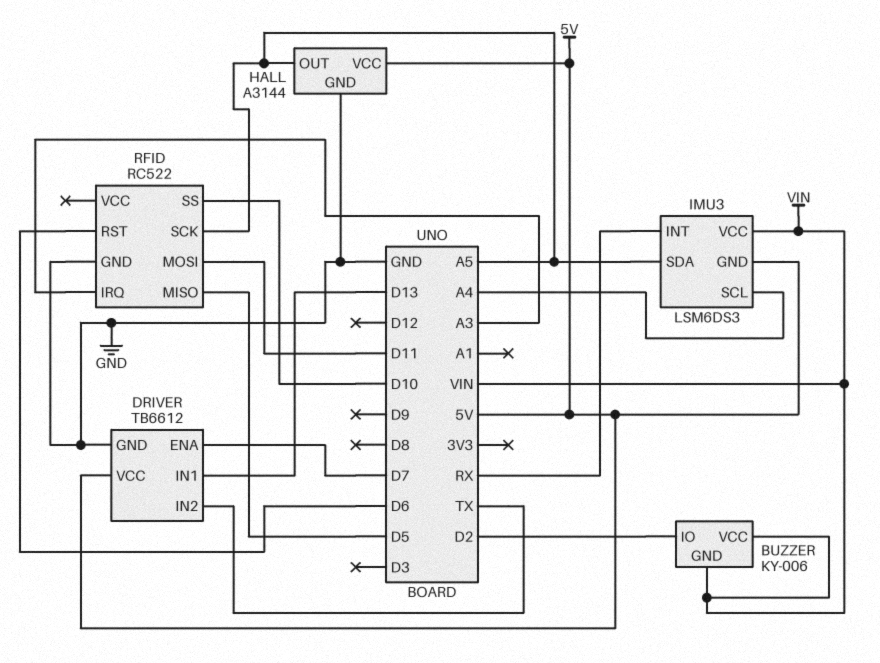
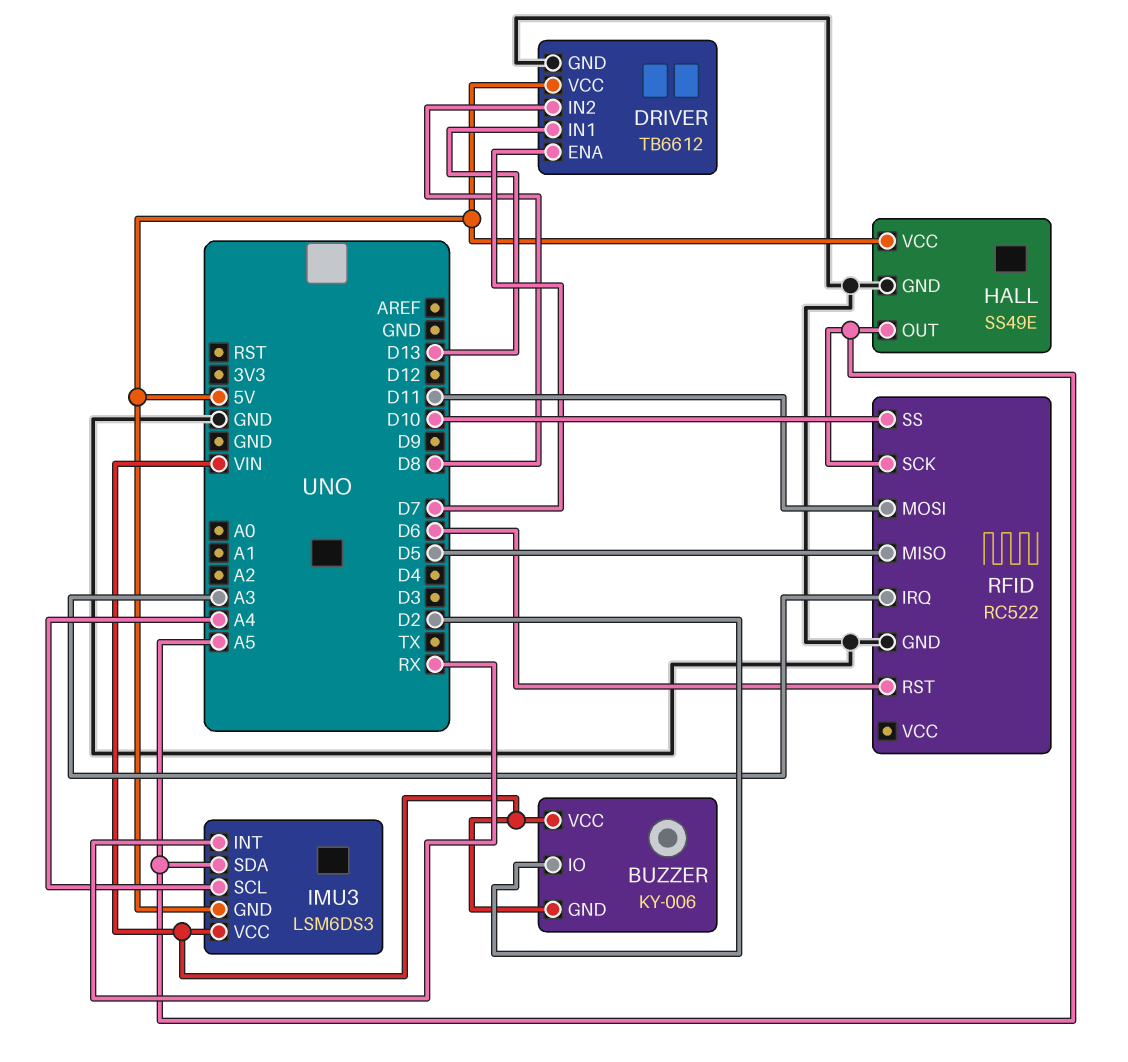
DRIVER pin IN2: TX -> D8
HALL: A3144 -> SS49E

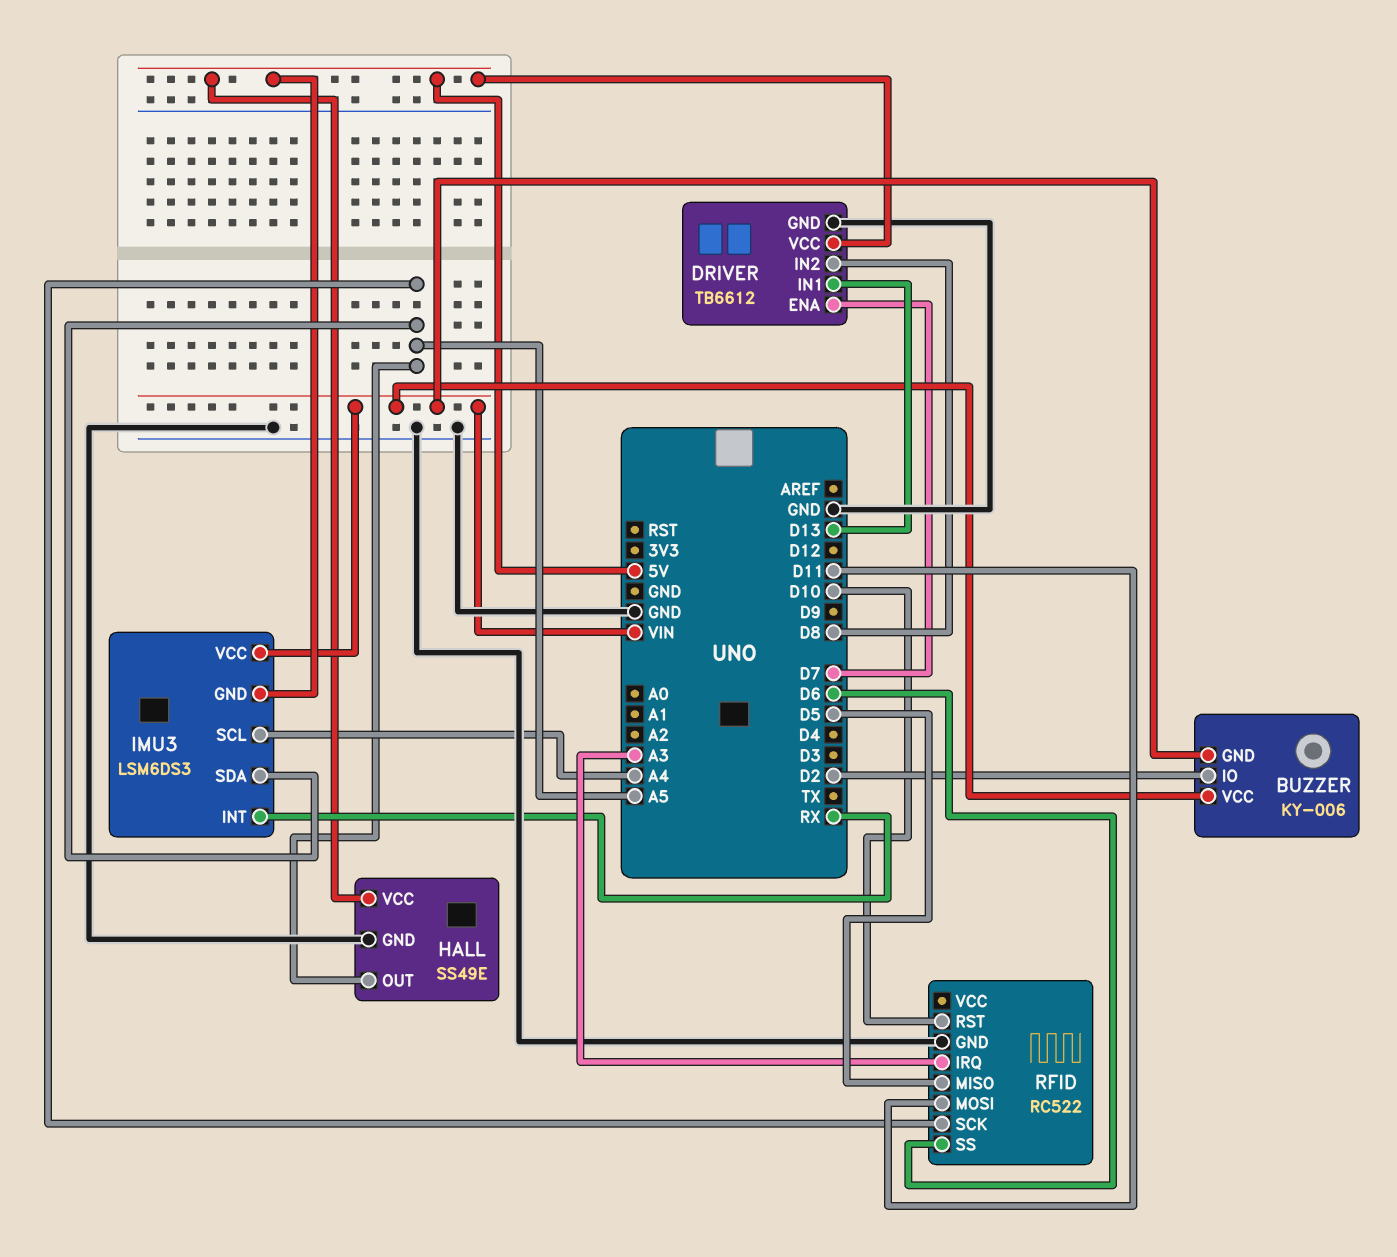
RFID pin RST: D6 -> D10
RFID pin SS: D10 -> D6

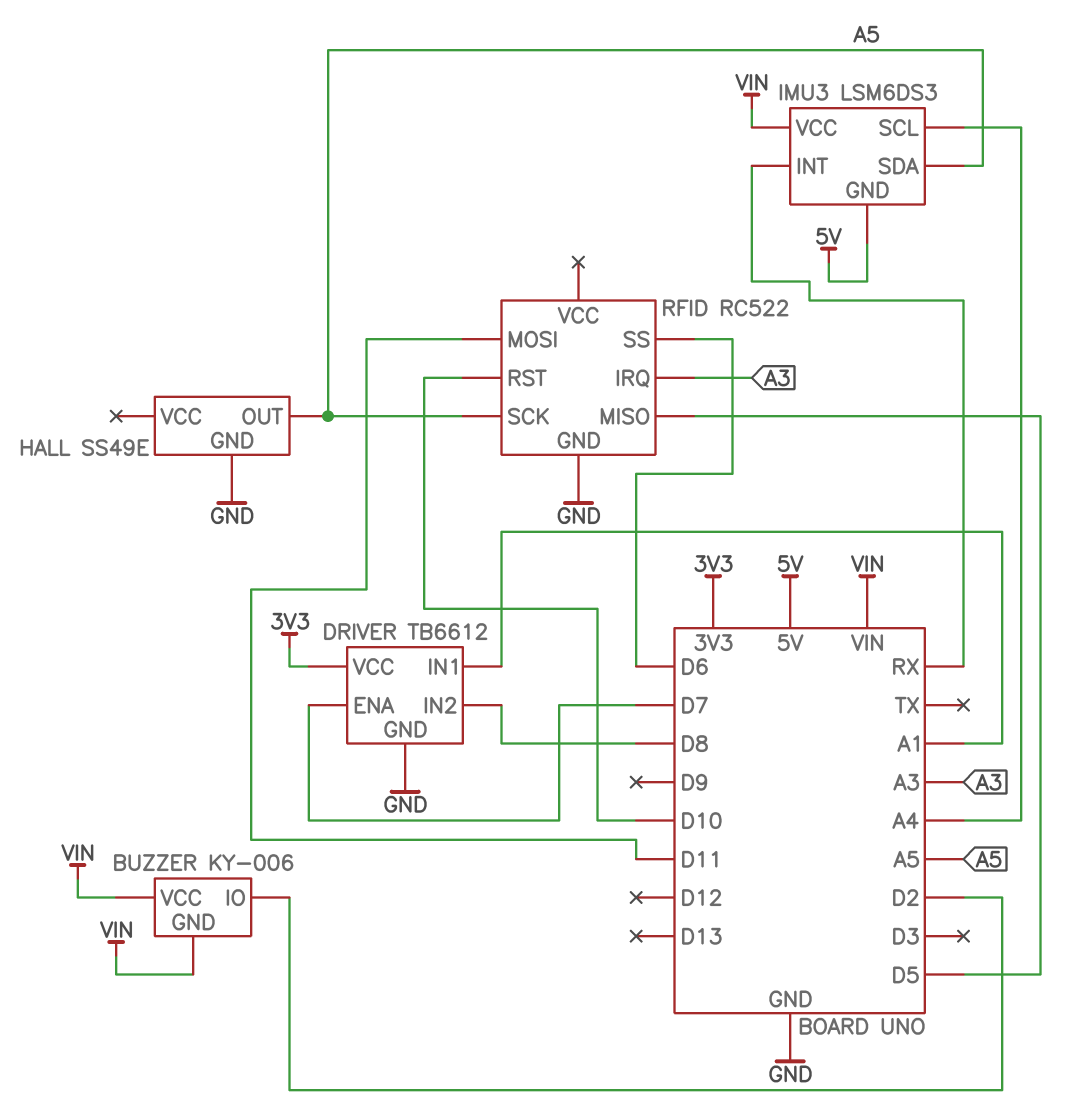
DRIVER pin IN1: D13 -> A1
DRIVER pin VCC: 5V -> 3V3
HALL pin VCC: 5V -> none

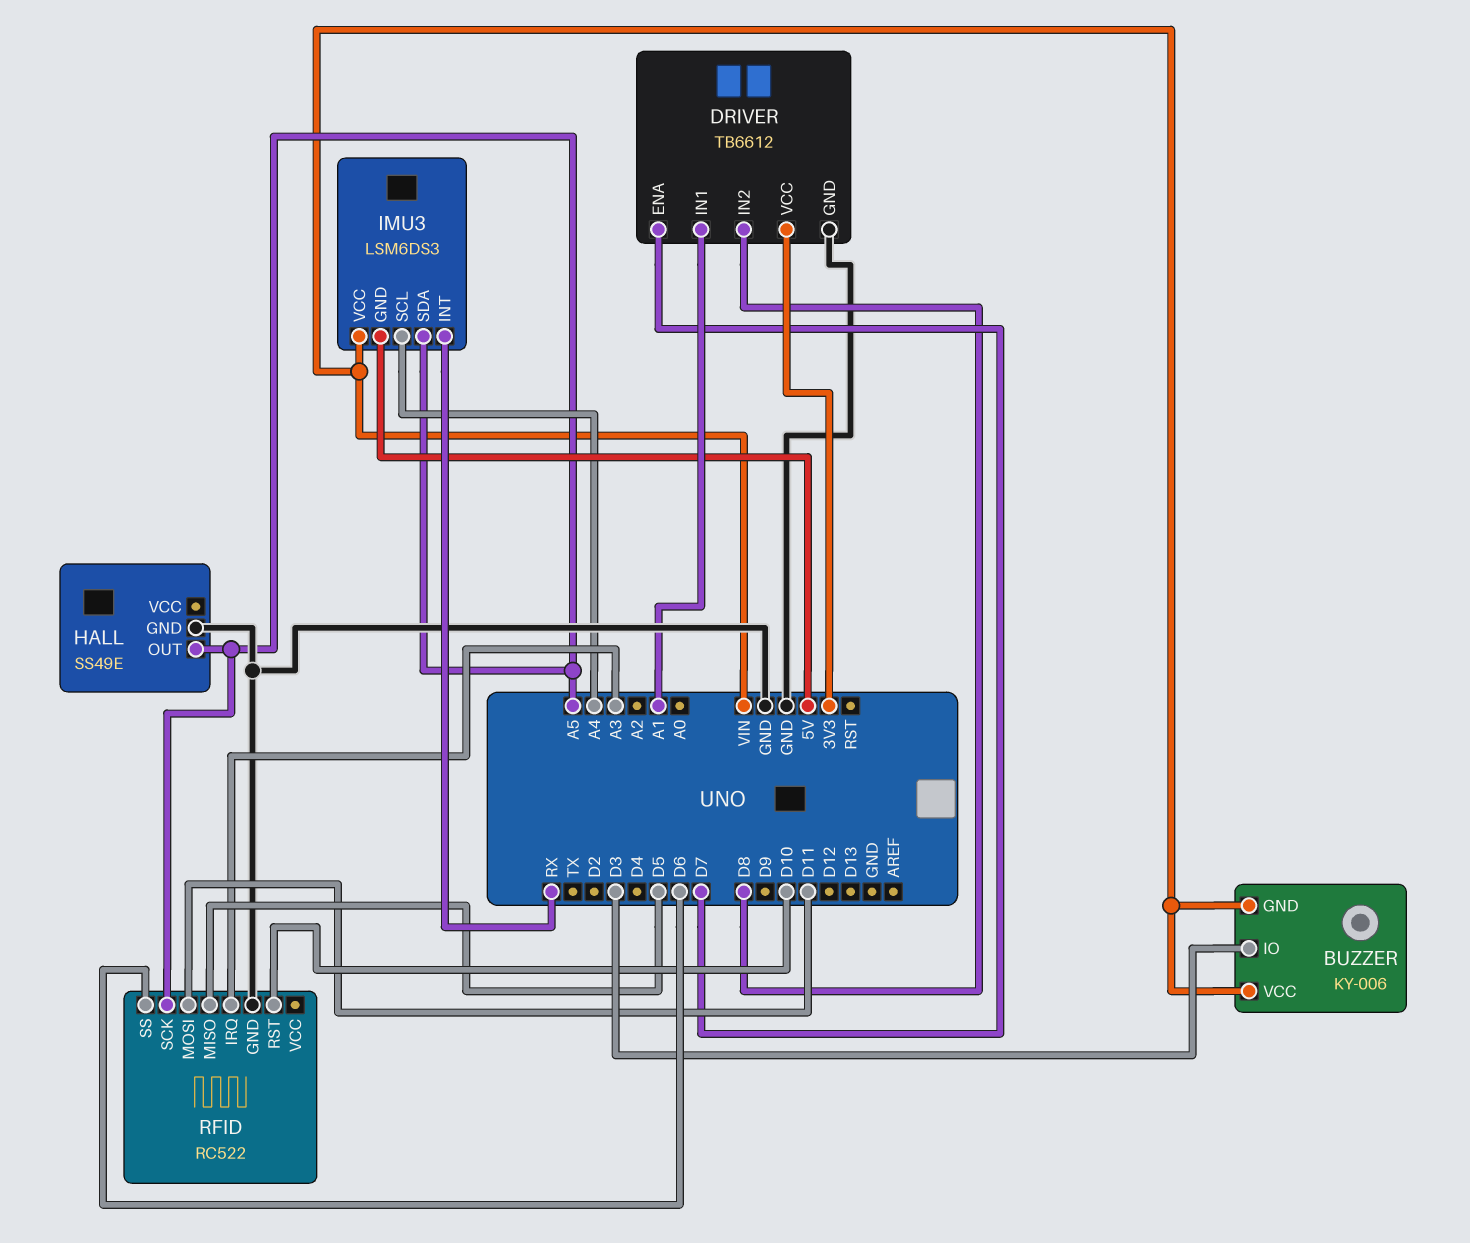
BUZZER pin IO: D2 -> D3

